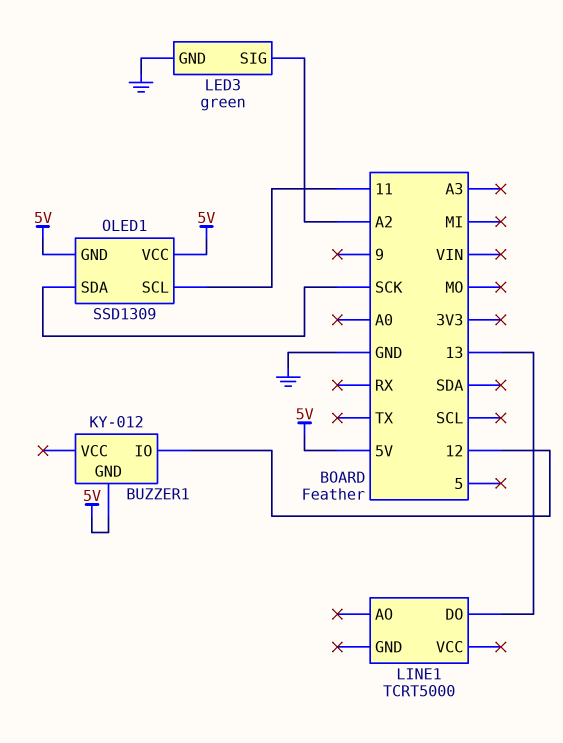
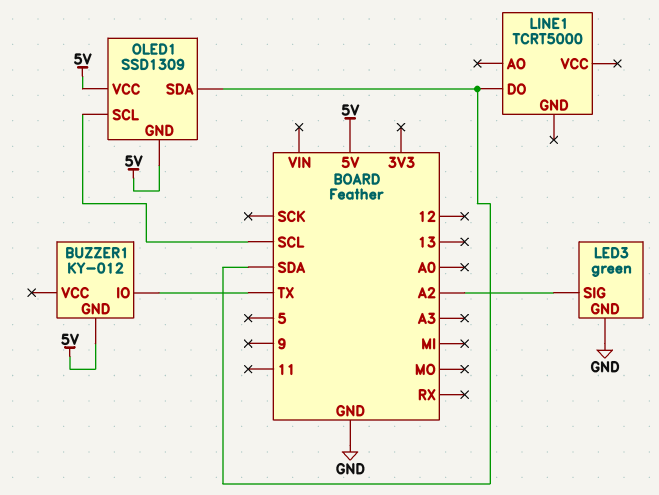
BUZZER1 pin IO: 12 -> TX
LINE1 pin DO: 13 -> SDA
OLED1 pin SCL: 11 -> SCL
OLED1 pin SDA: SCK -> SDA

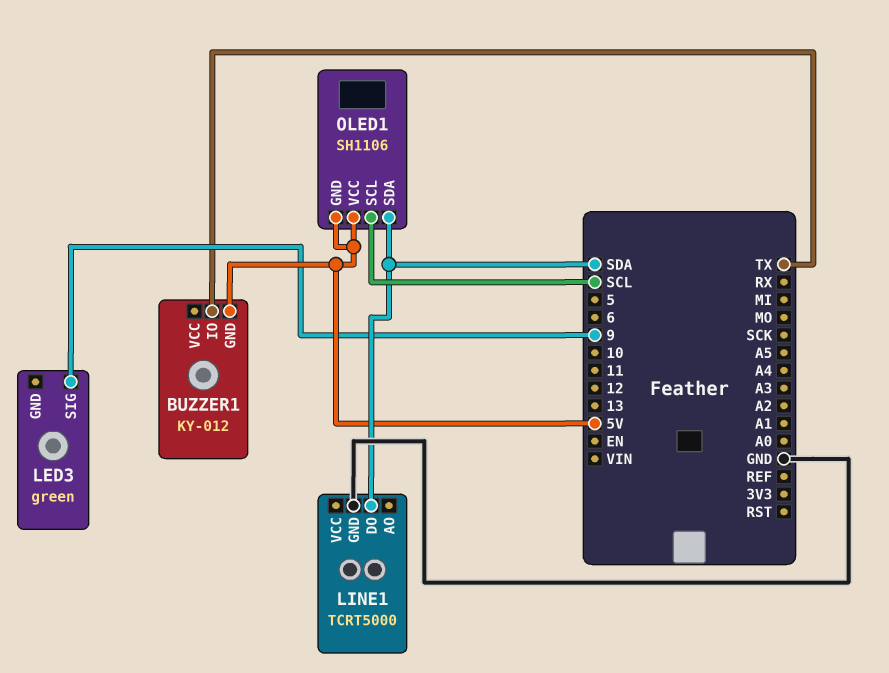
LED3 pin GND: GND -> none
LED3 pin SIG: A2 -> 9
LINE1 pin GND: none -> GND
OLED1: SSD1309 -> SH1106

